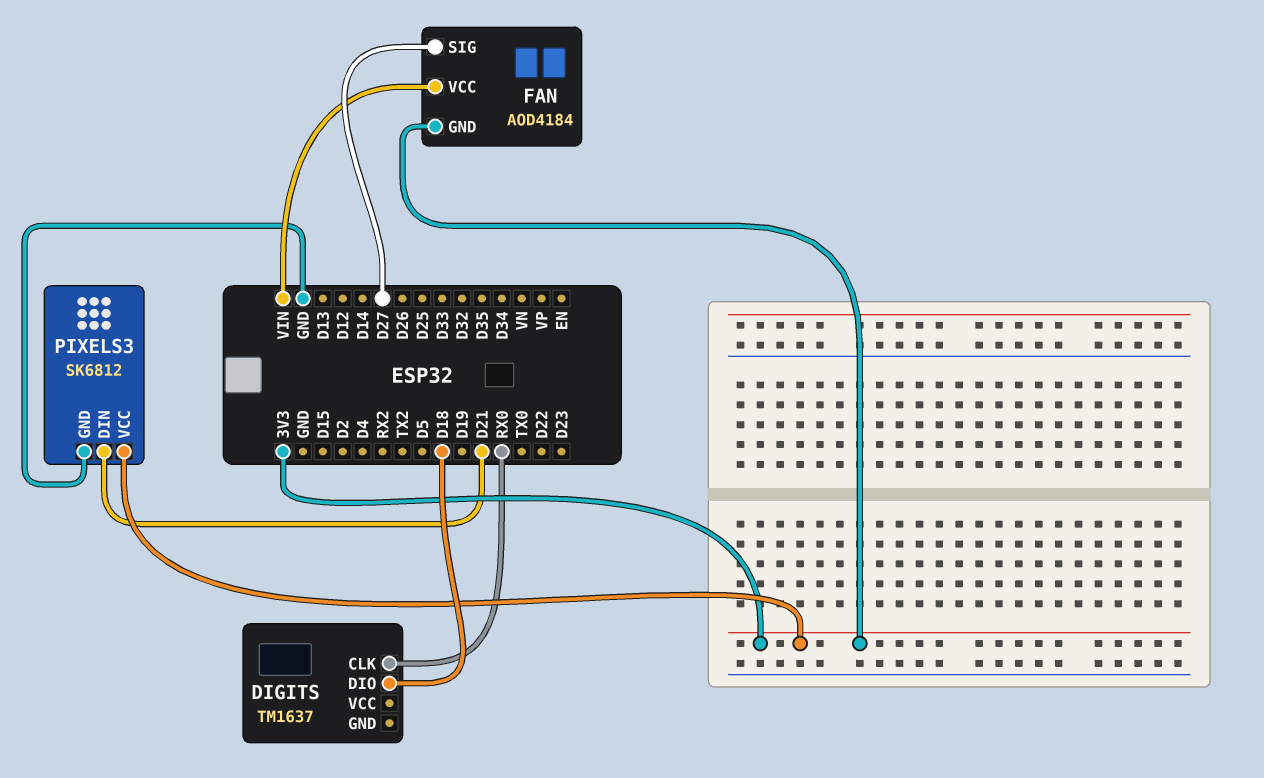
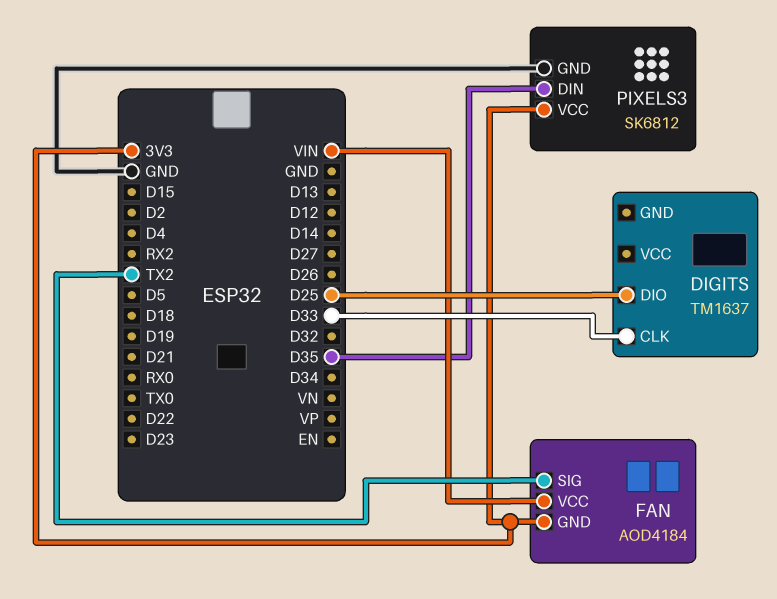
DIGITS pin CLK: RX0 -> D33
DIGITS pin DIO: D18 -> D25
FAN pin SIG: D27 -> TX2
PIXELS3 pin DIN: D21 -> D35

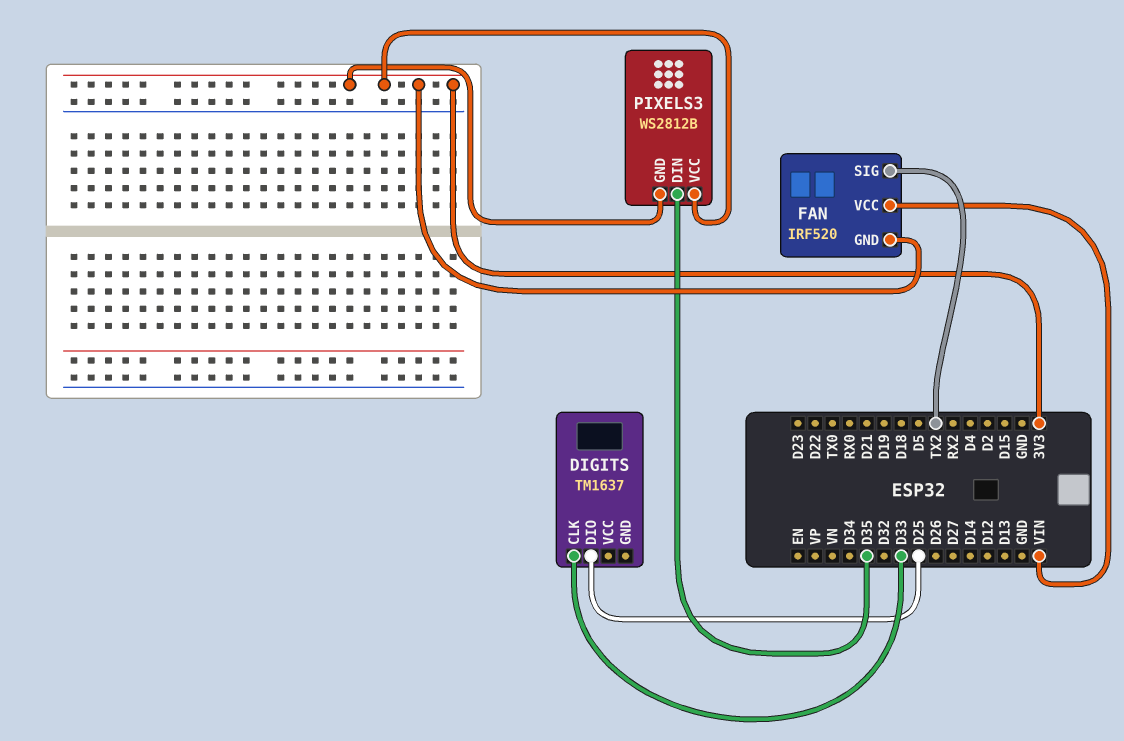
FAN: AOD4184 -> IRF520
PIXELS3: SK6812 -> WS2812B
PIXELS3 pin GND: GND -> 3V3

